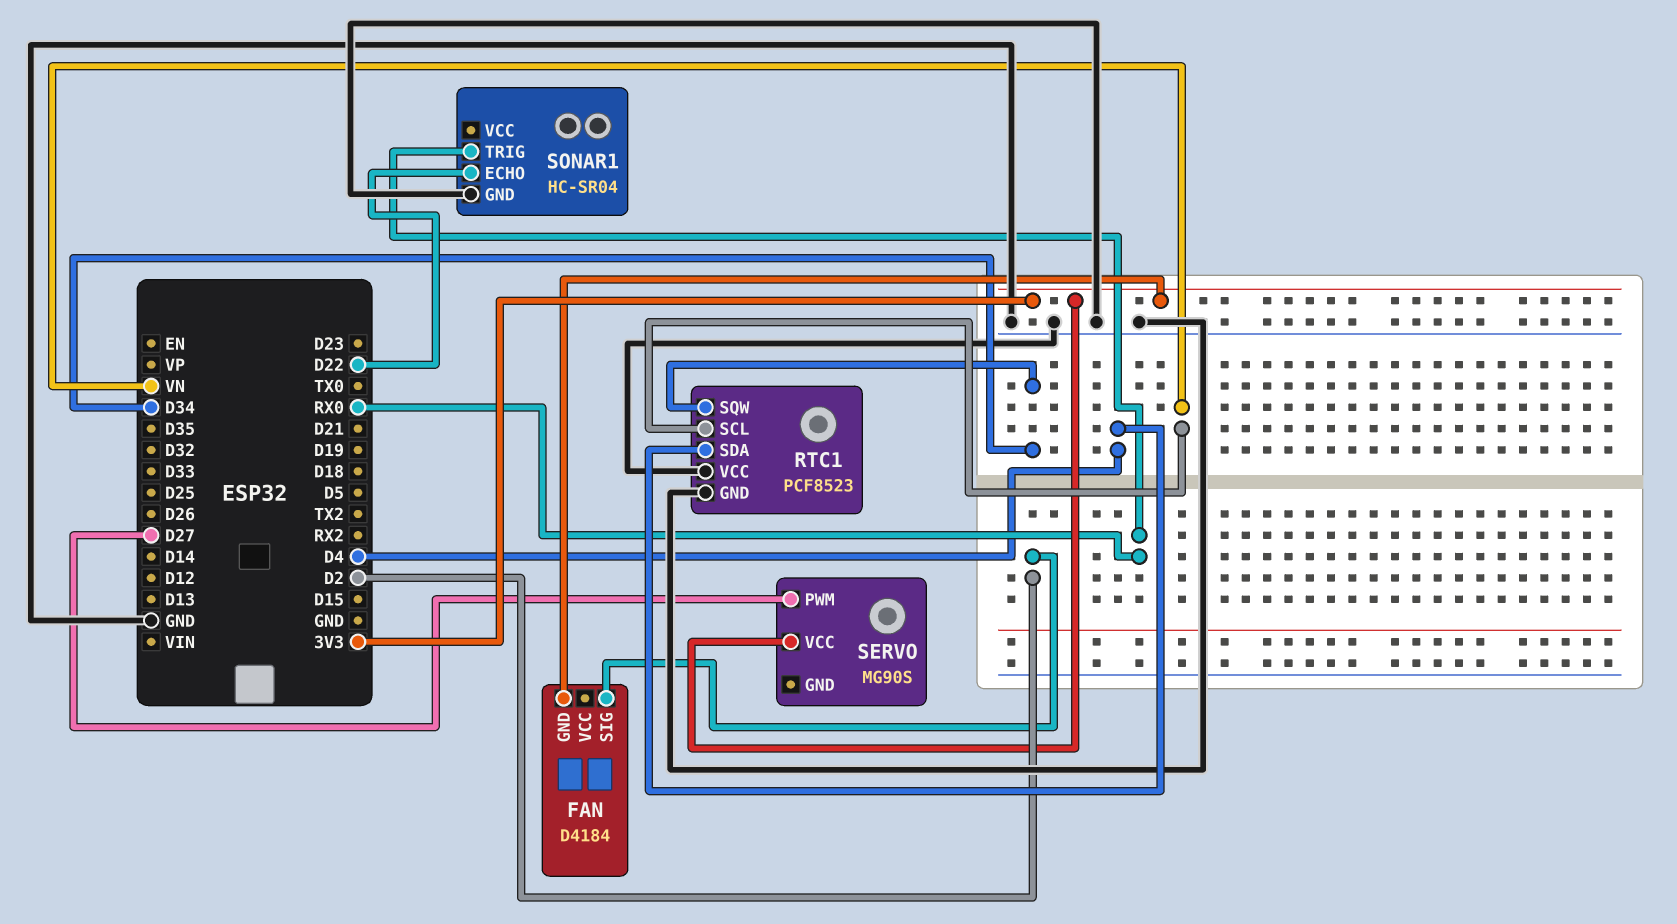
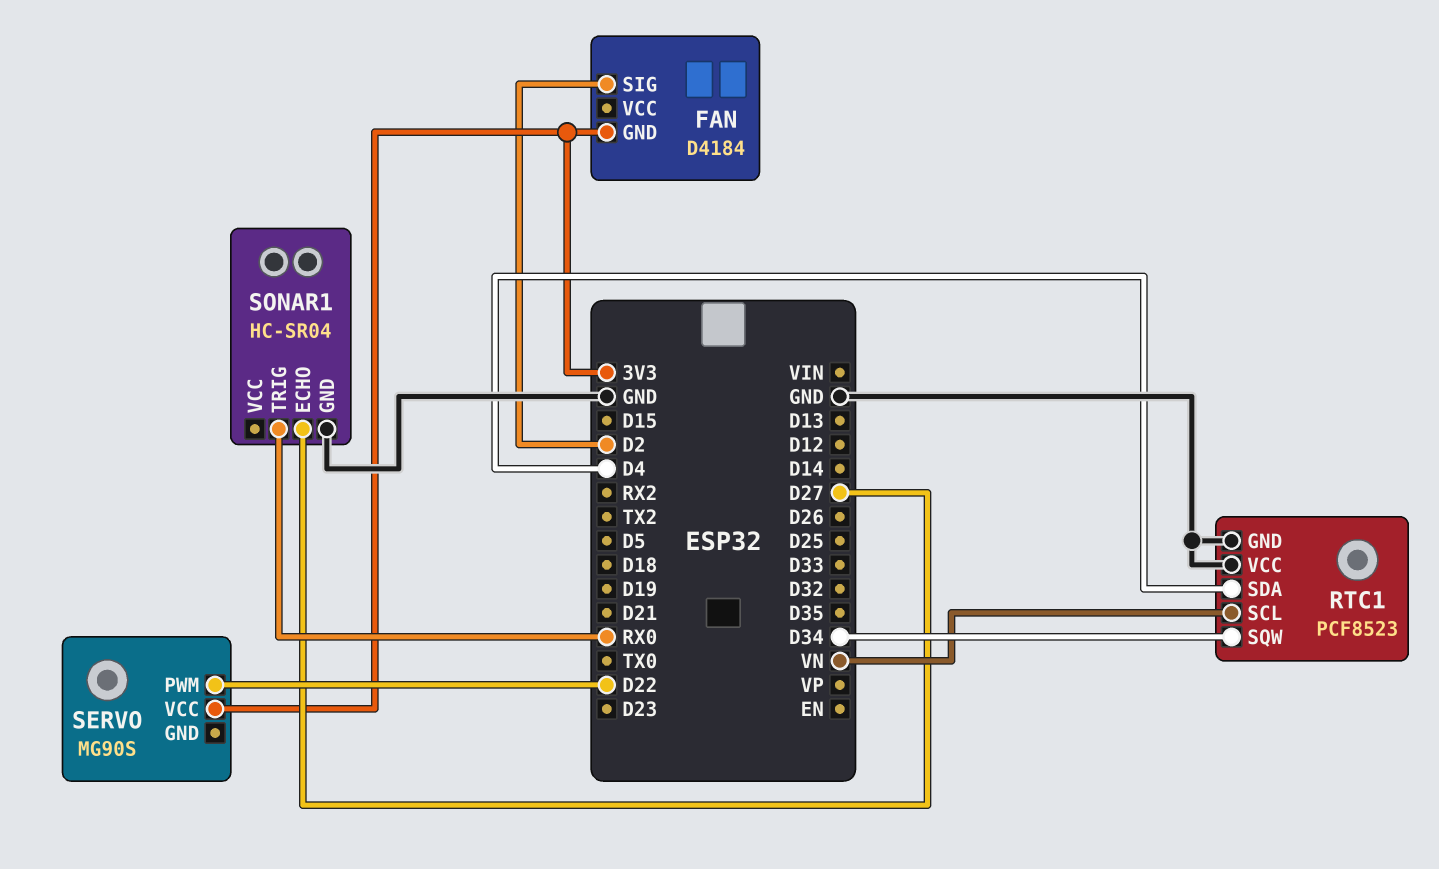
SERVO pin PWM: D27 -> D22
SONAR1 pin ECHO: D22 -> D27

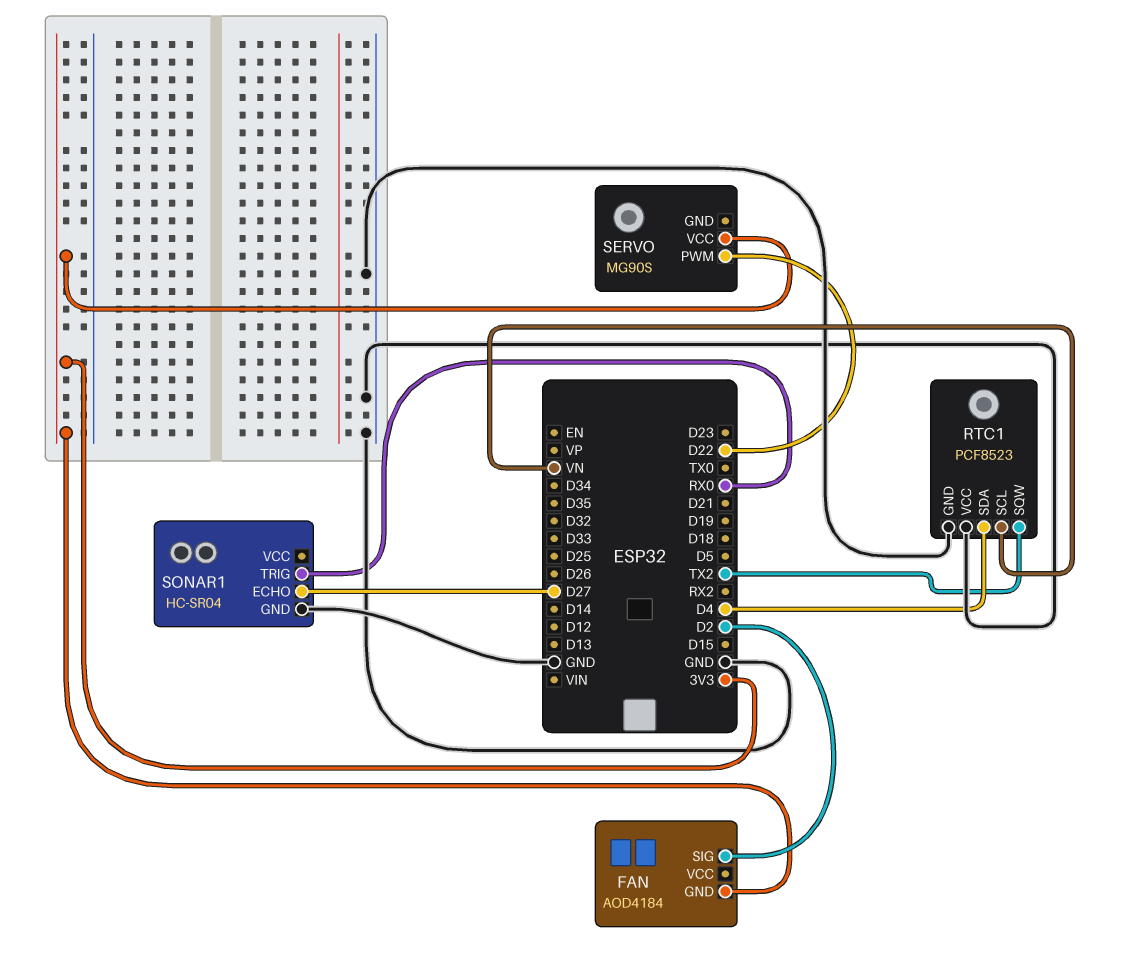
FAN: D4184 -> AOD4184
RTC1 pin SQW: D34 -> TX2

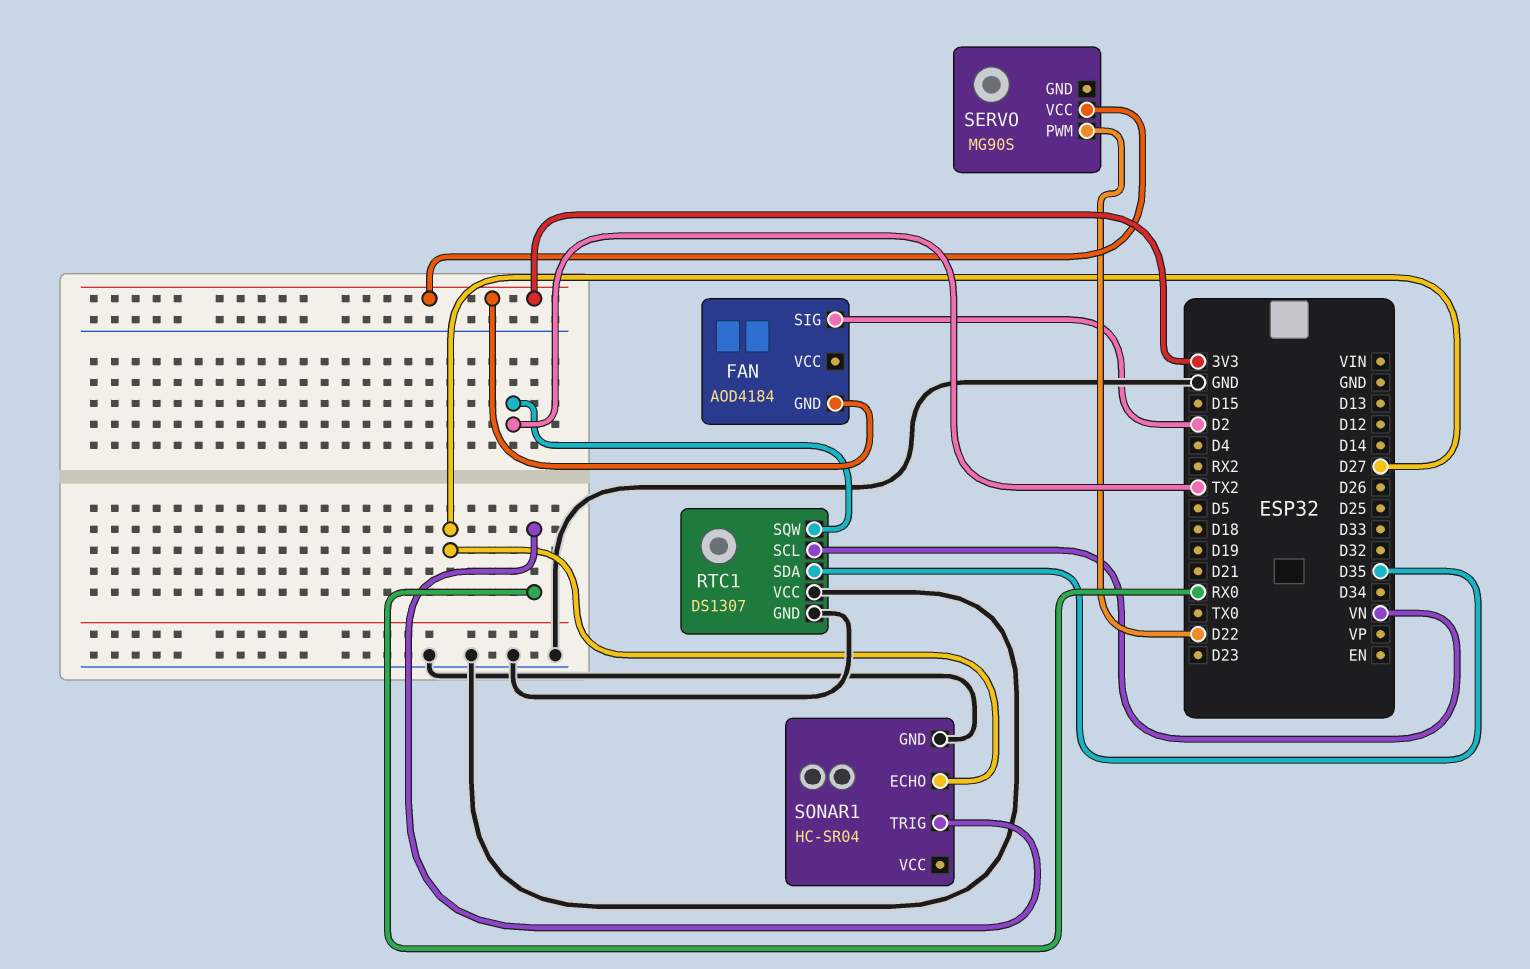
RTC1: PCF8523 -> DS1307
RTC1 pin SDA: D4 -> D35

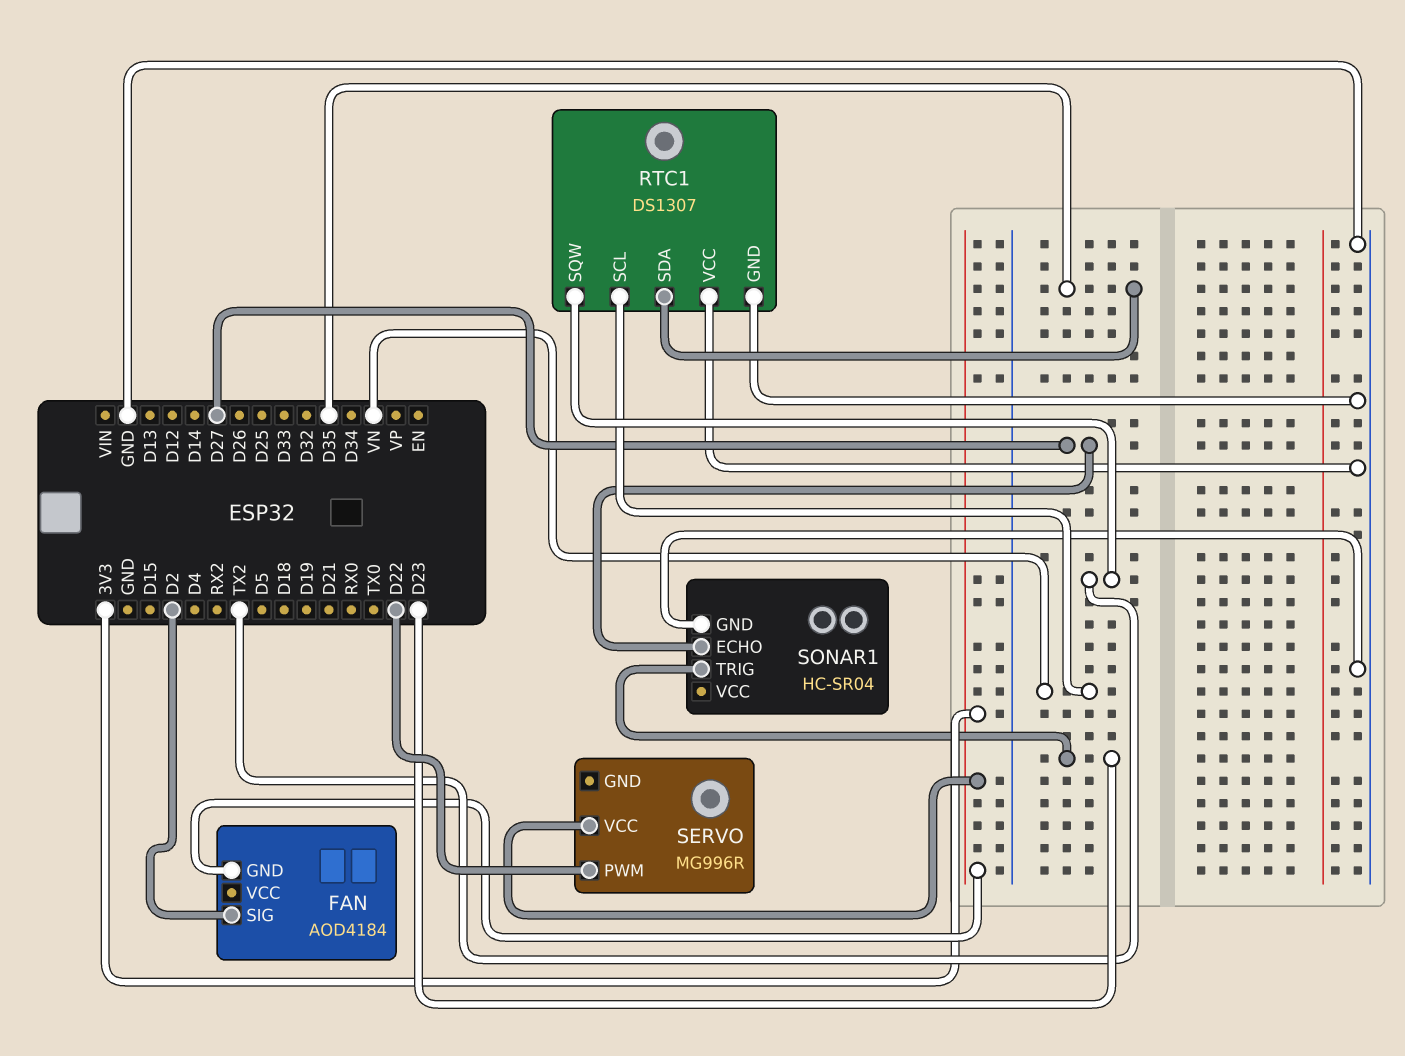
SERVO: MG90S -> MG996R
SONAR1 pin TRIG: RX0 -> D23

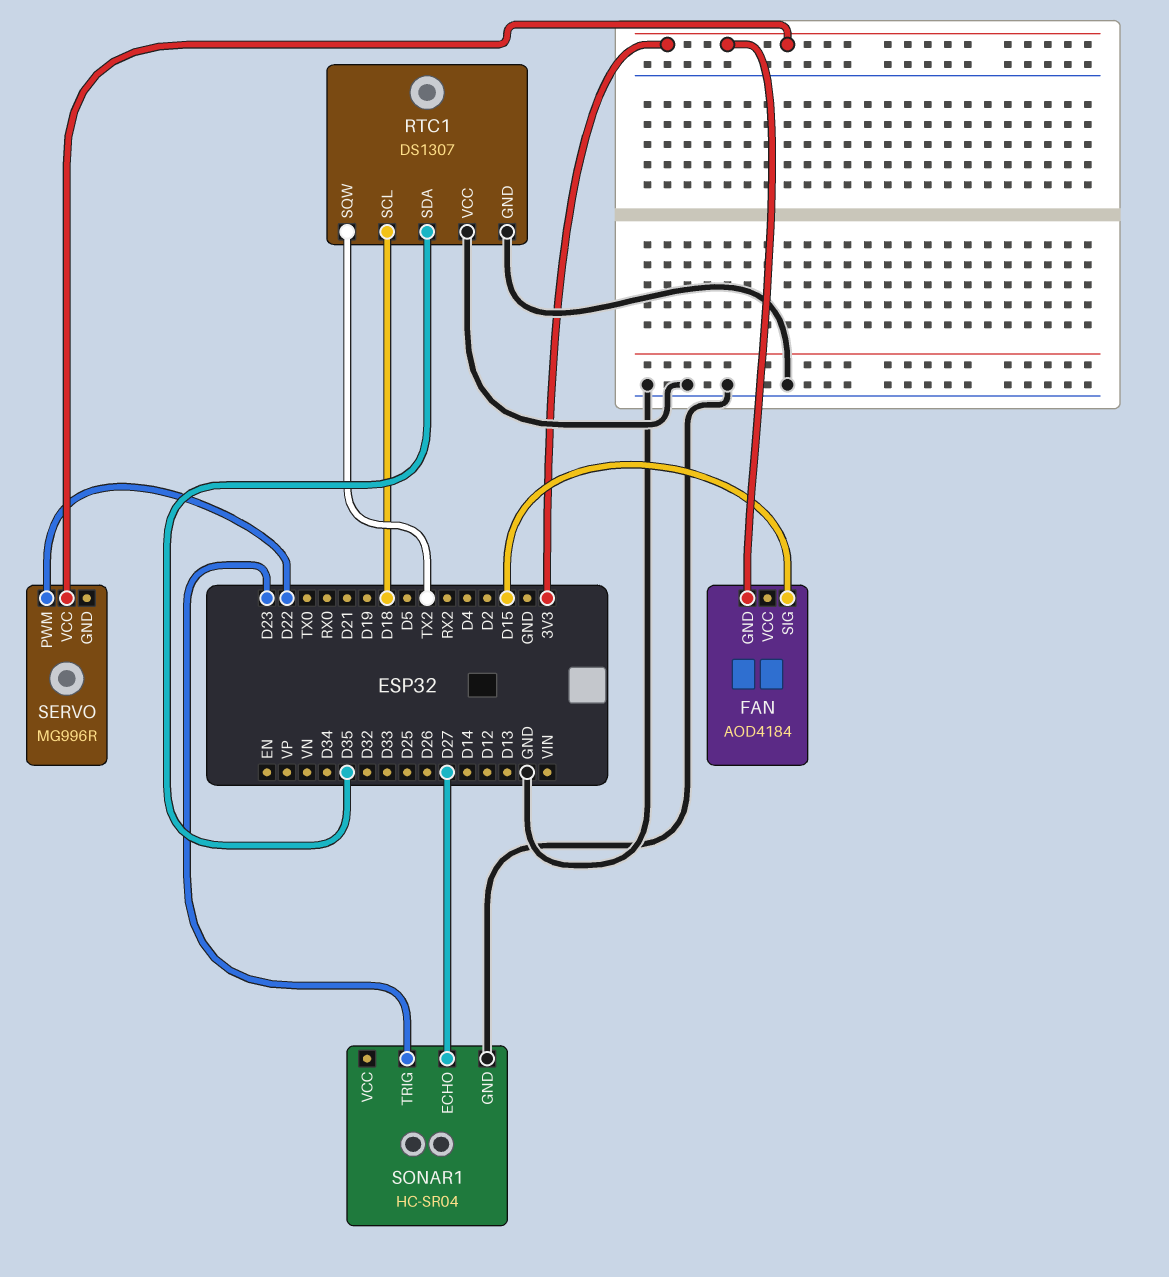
FAN pin SIG: D2 -> D15
RTC1 pin SCL: VN -> D18

